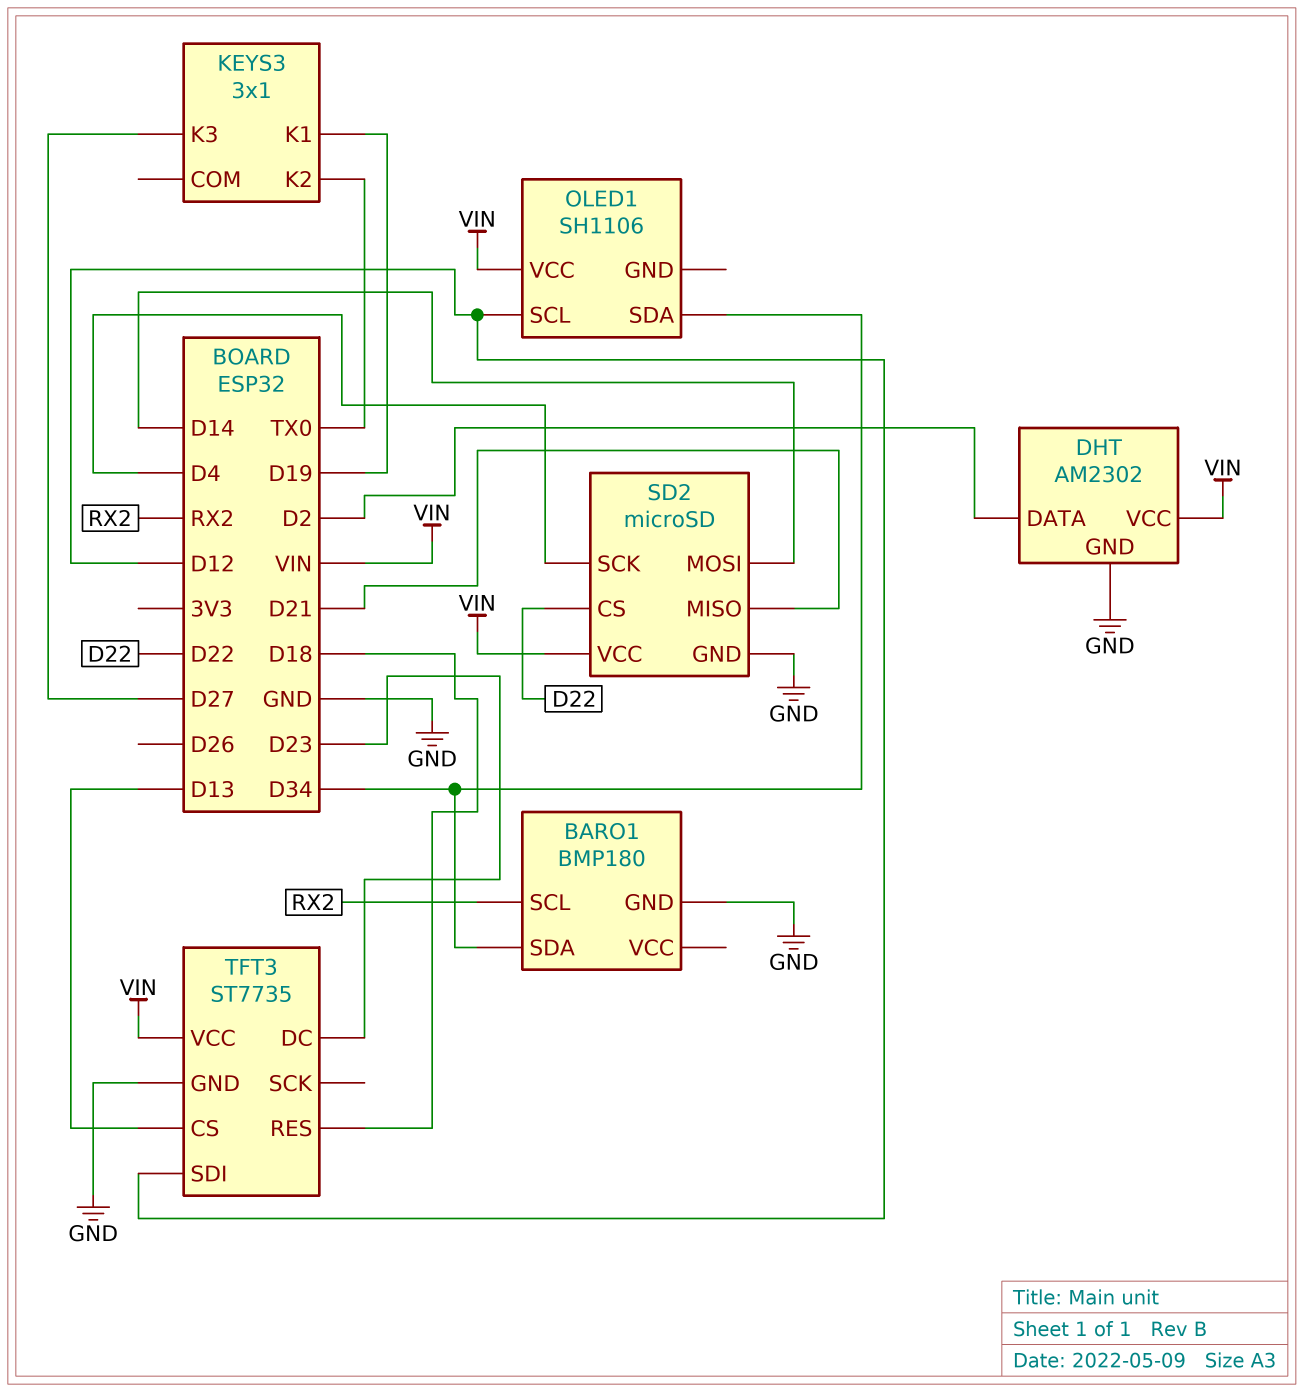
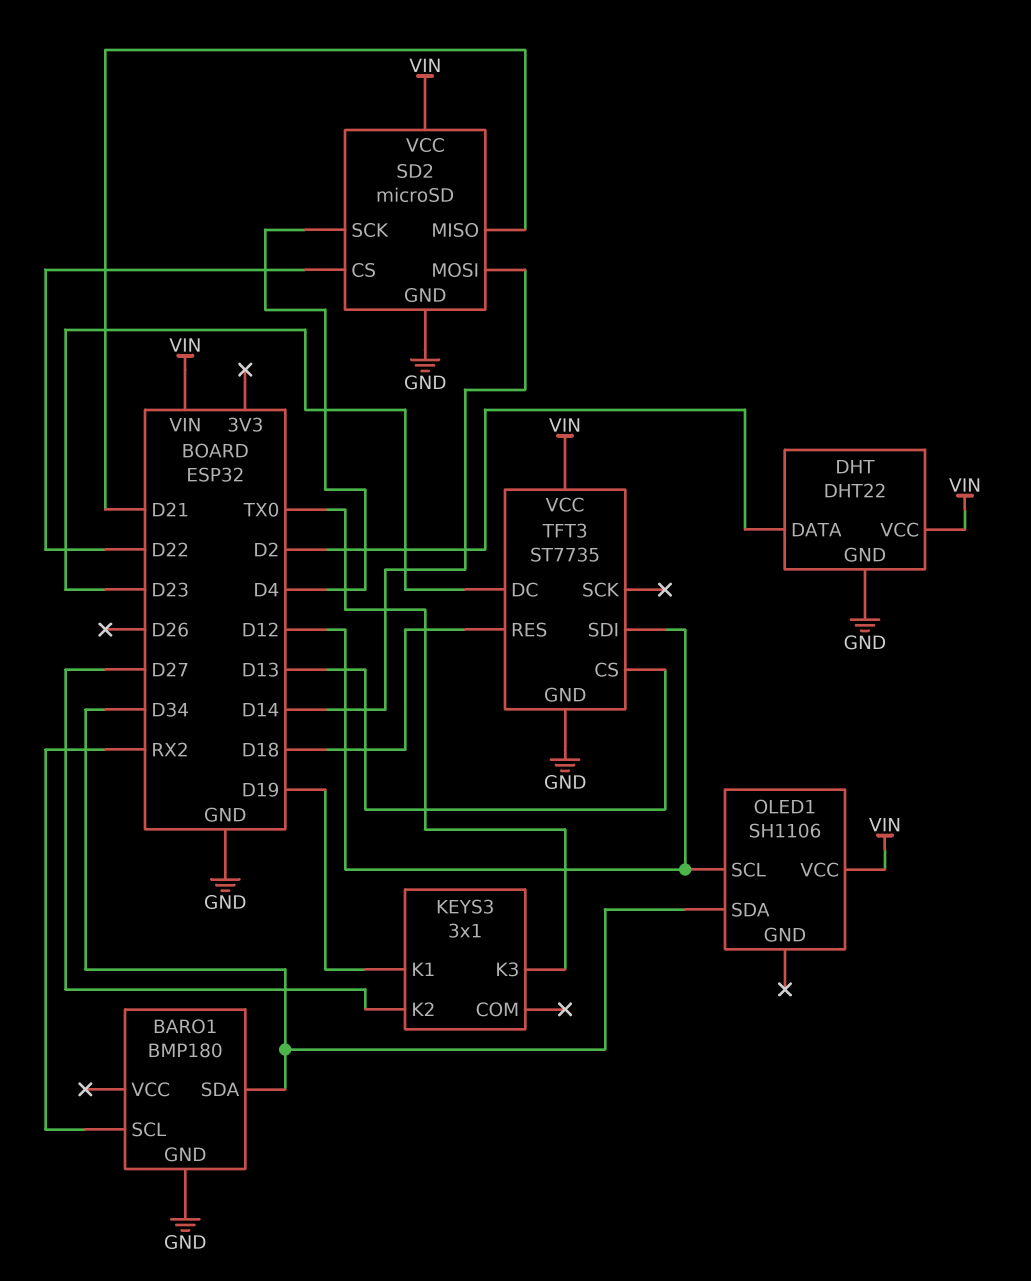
DHT: AM2302 -> DHT22
KEYS3 pin K2: TX0 -> D27
KEYS3 pin K3: D27 -> TX0

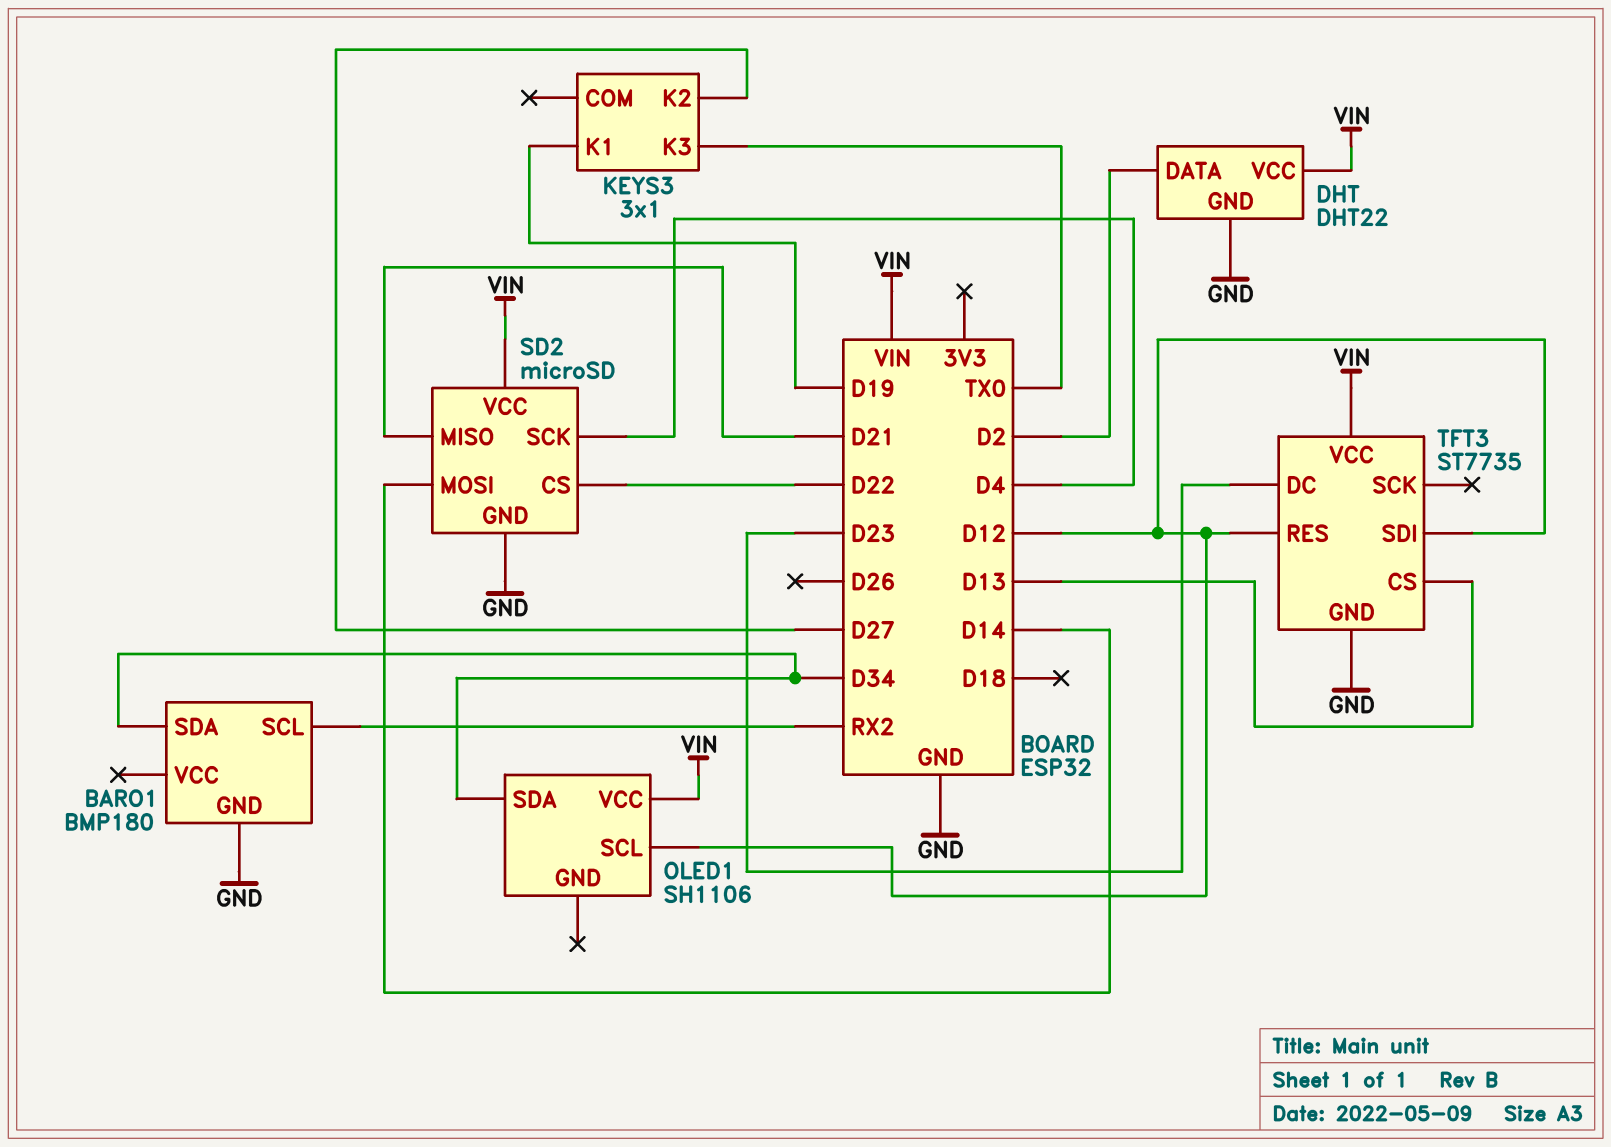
TFT3 pin RES: D18 -> D12

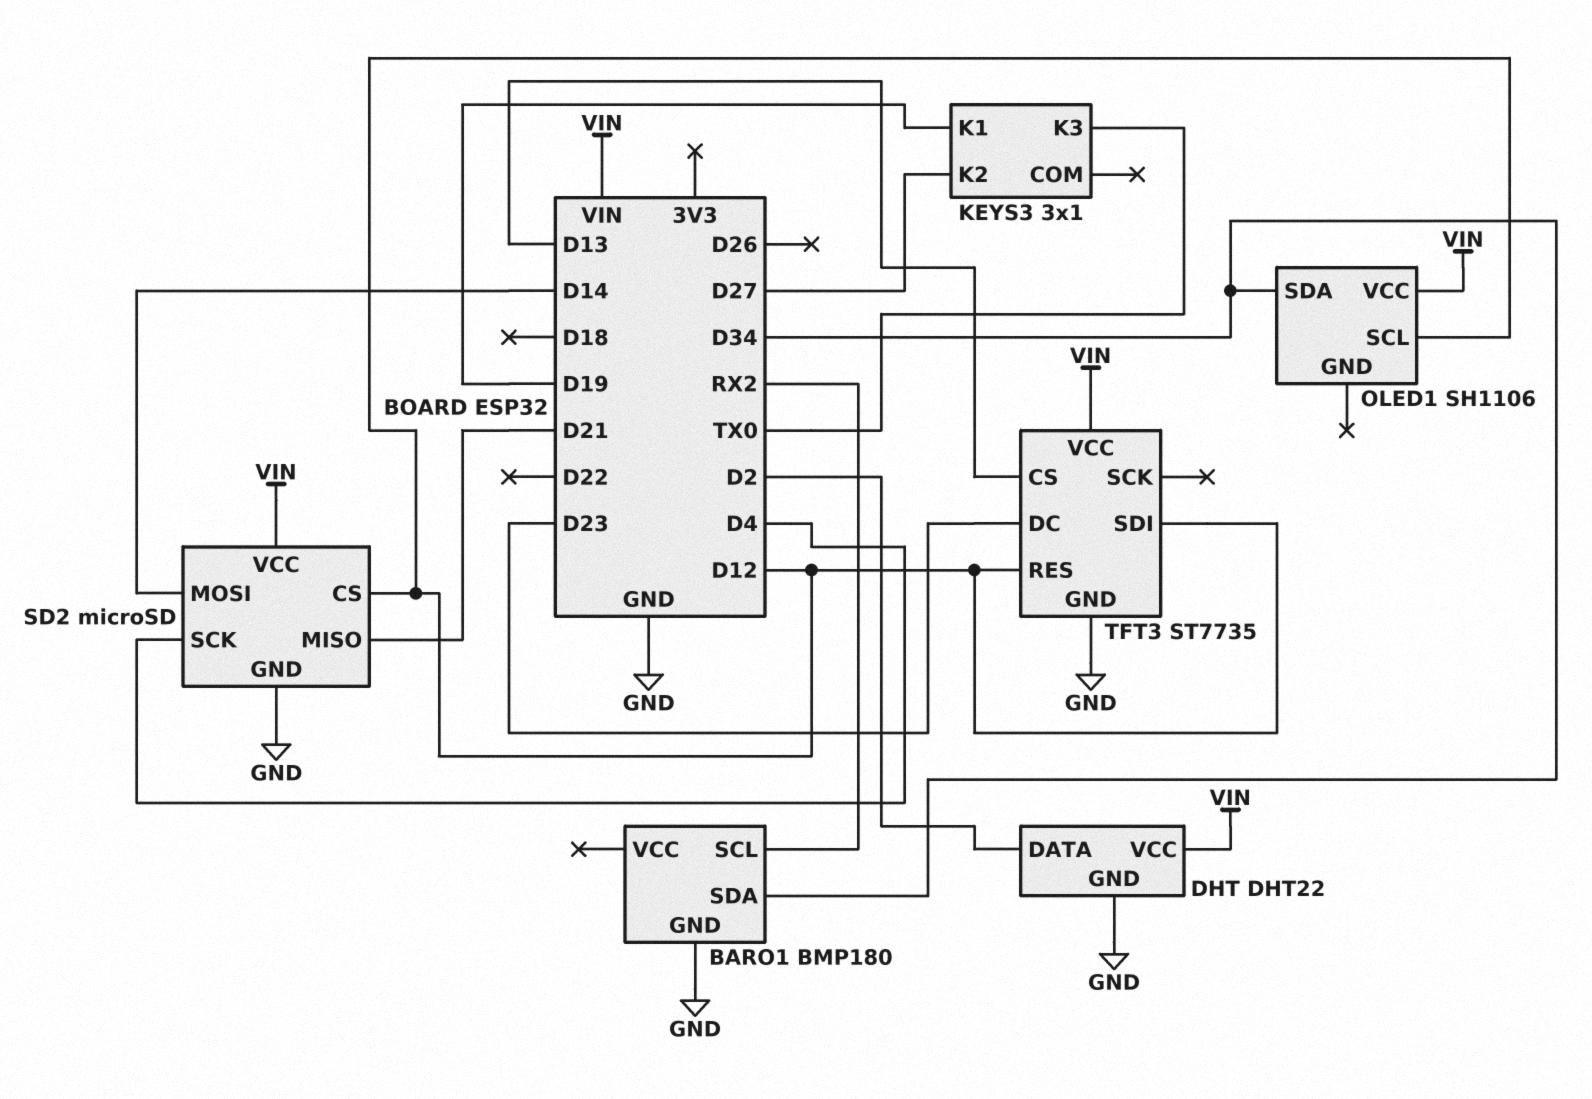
SD2 pin CS: D22 -> D12

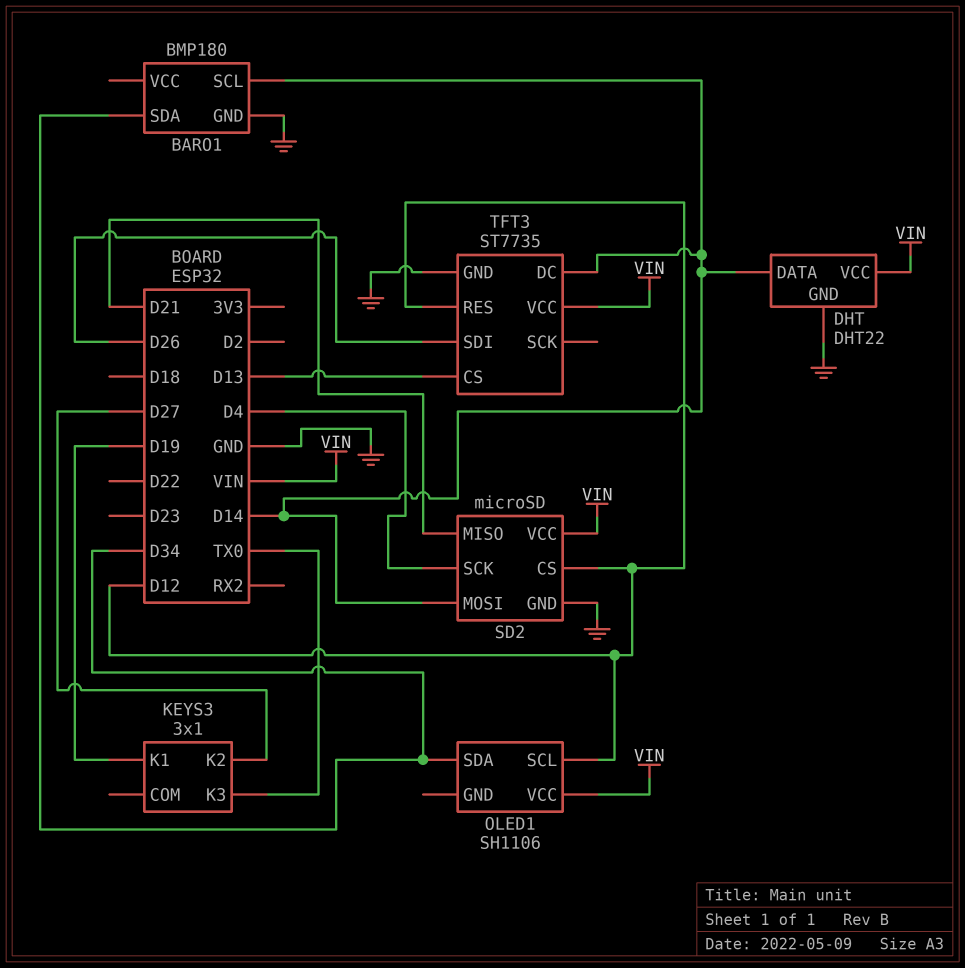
BARO1 pin SCL: RX2 -> D14
DHT pin DATA: D2 -> D14
TFT3 pin DC: D23 -> D14
TFT3 pin SDI: D12 -> D26

